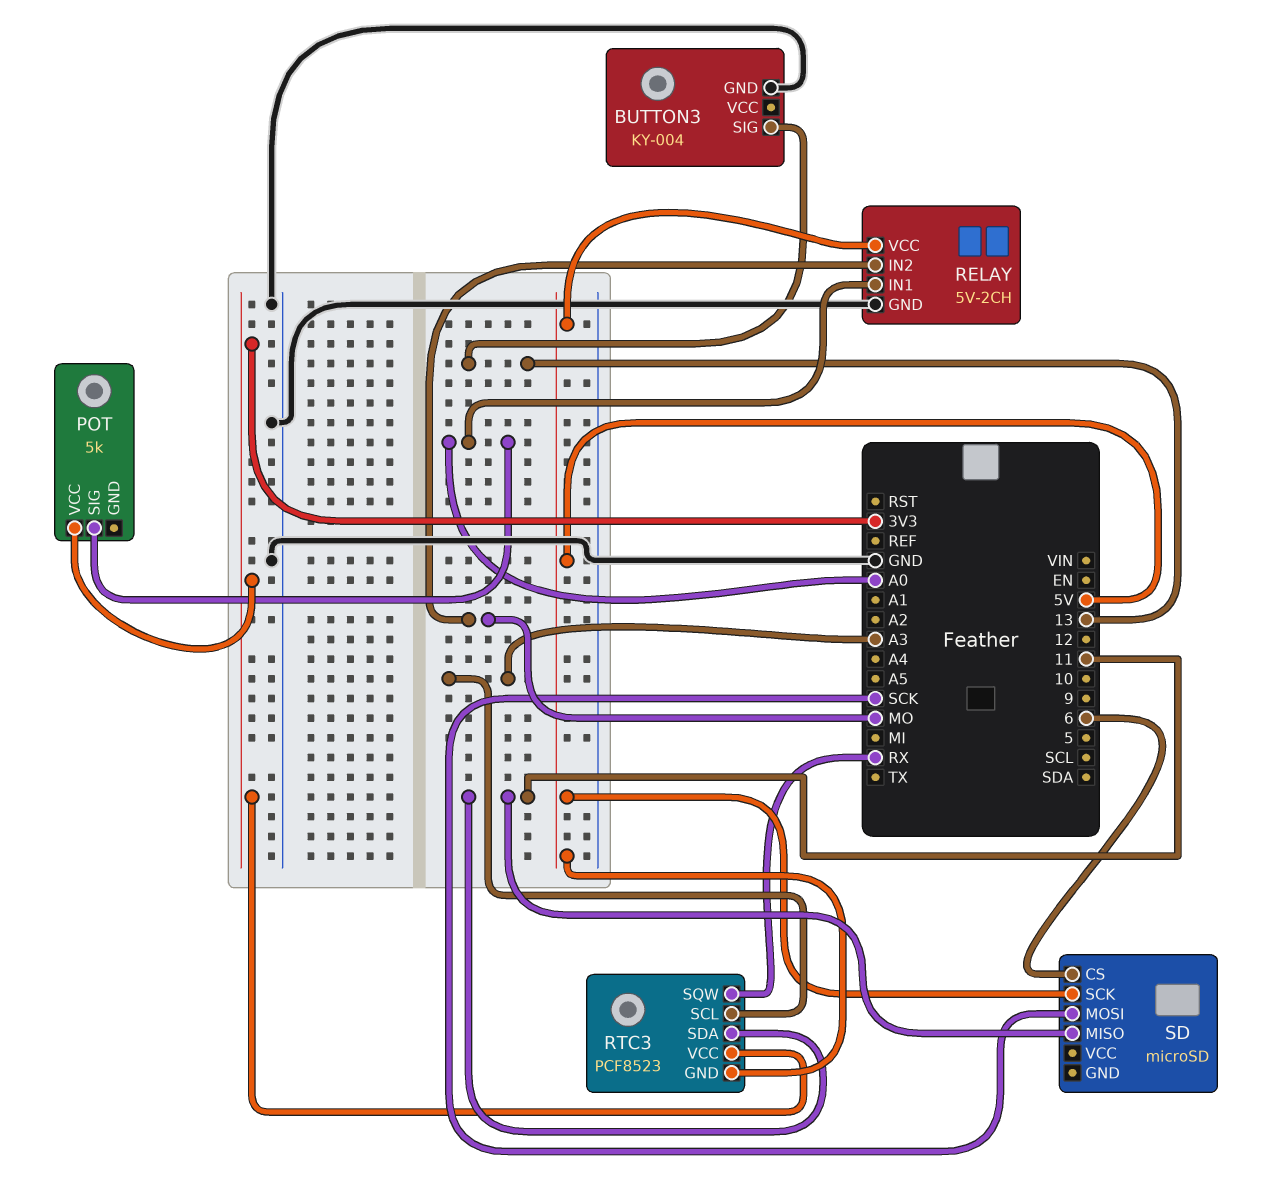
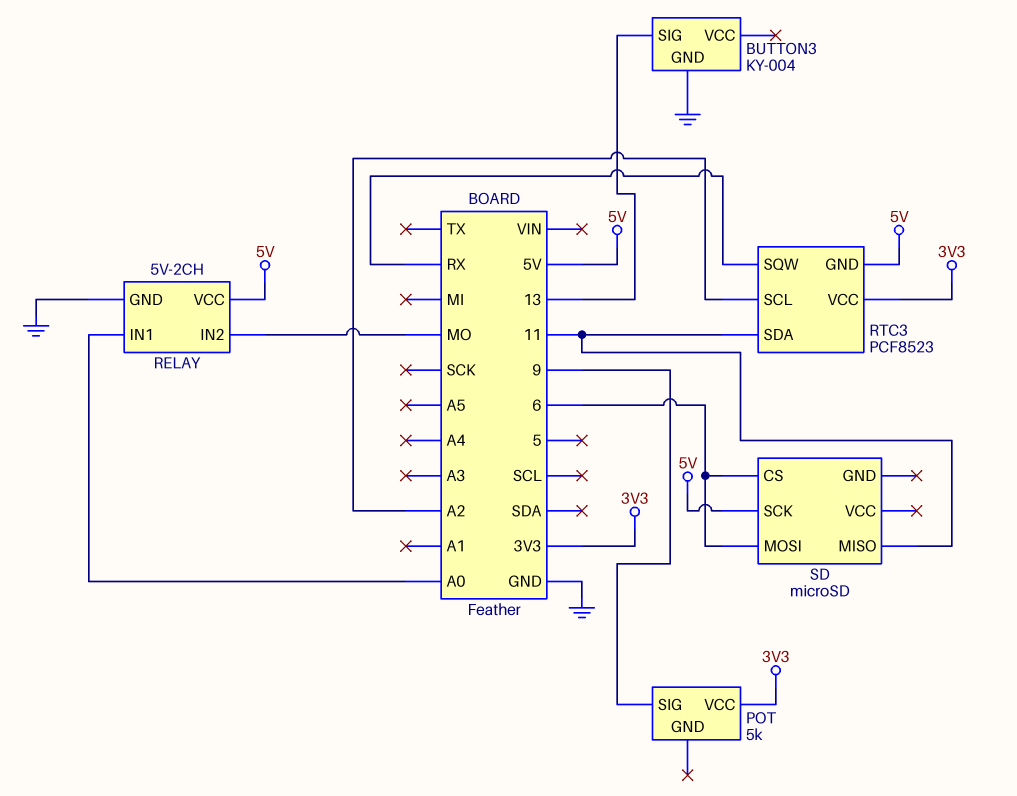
POT pin SIG: A0 -> 9
RTC3 pin SCL: A3 -> A2
SD pin MOSI: SCK -> 6

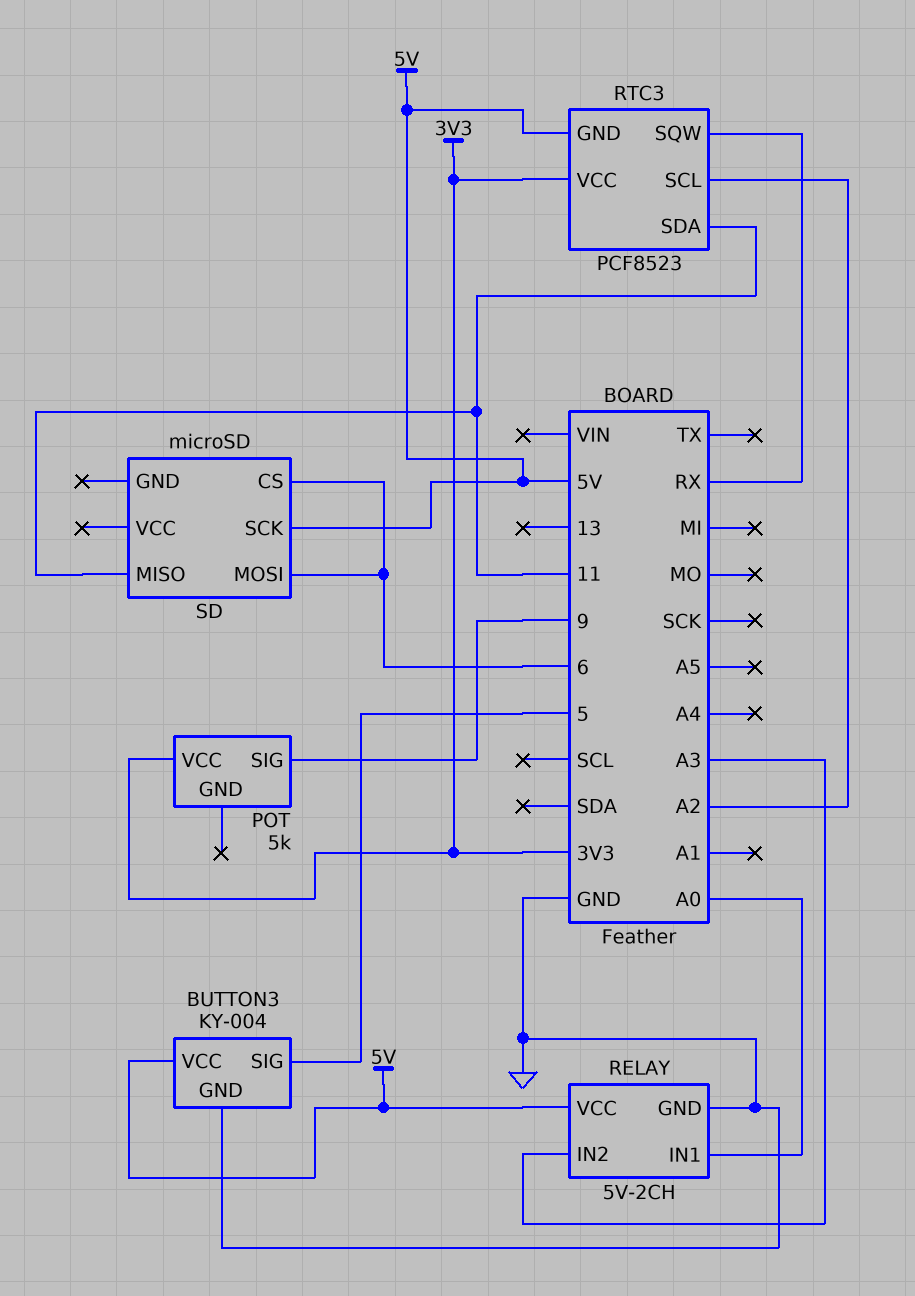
BUTTON3 pin SIG: 13 -> 5
BUTTON3 pin VCC: none -> 5V
RELAY pin IN2: MO -> A3

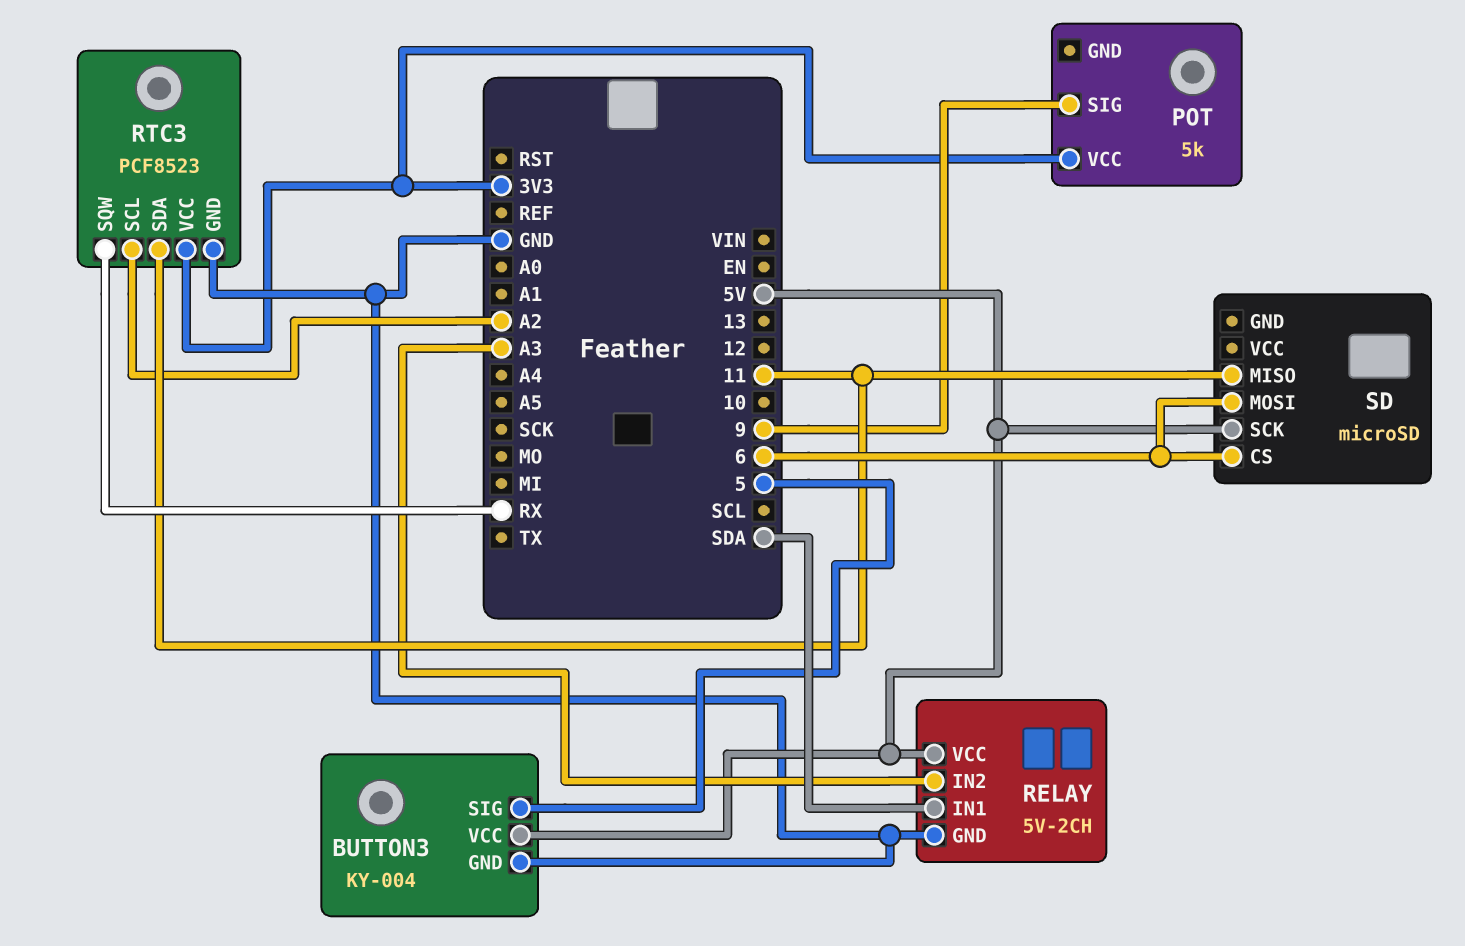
RELAY pin IN1: A0 -> SDA
RTC3 pin GND: 5V -> GND

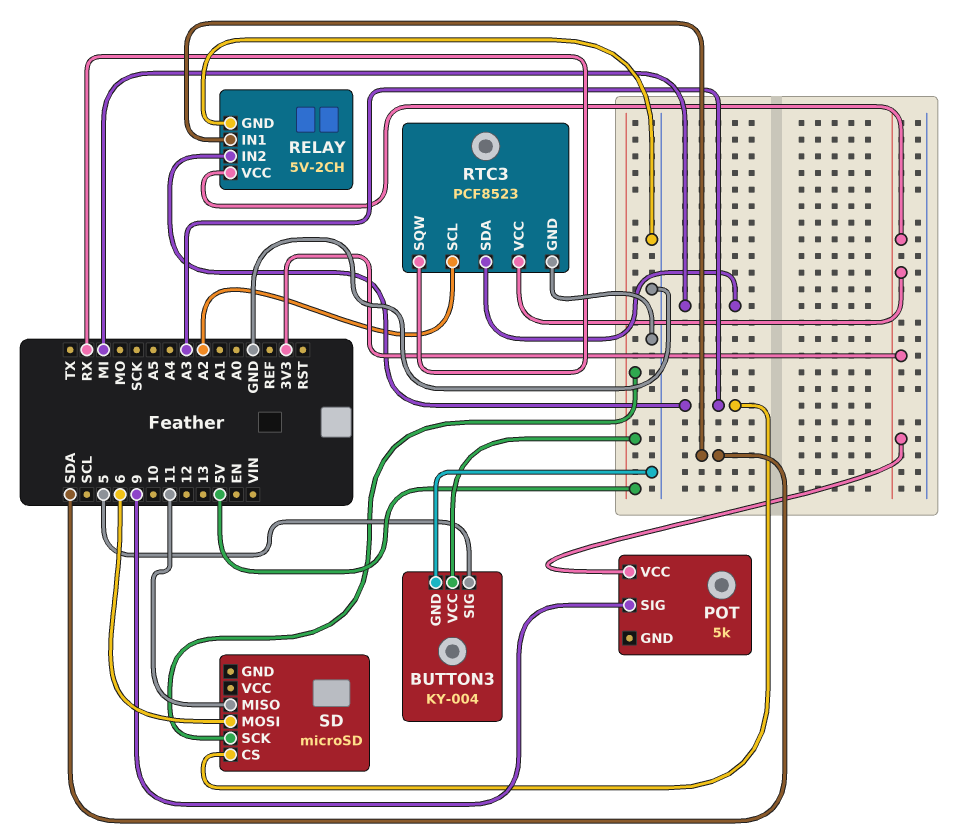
RELAY pin VCC: 5V -> 3V3
RTC3 pin SDA: 11 -> MI
SD pin CS: 6 -> A3

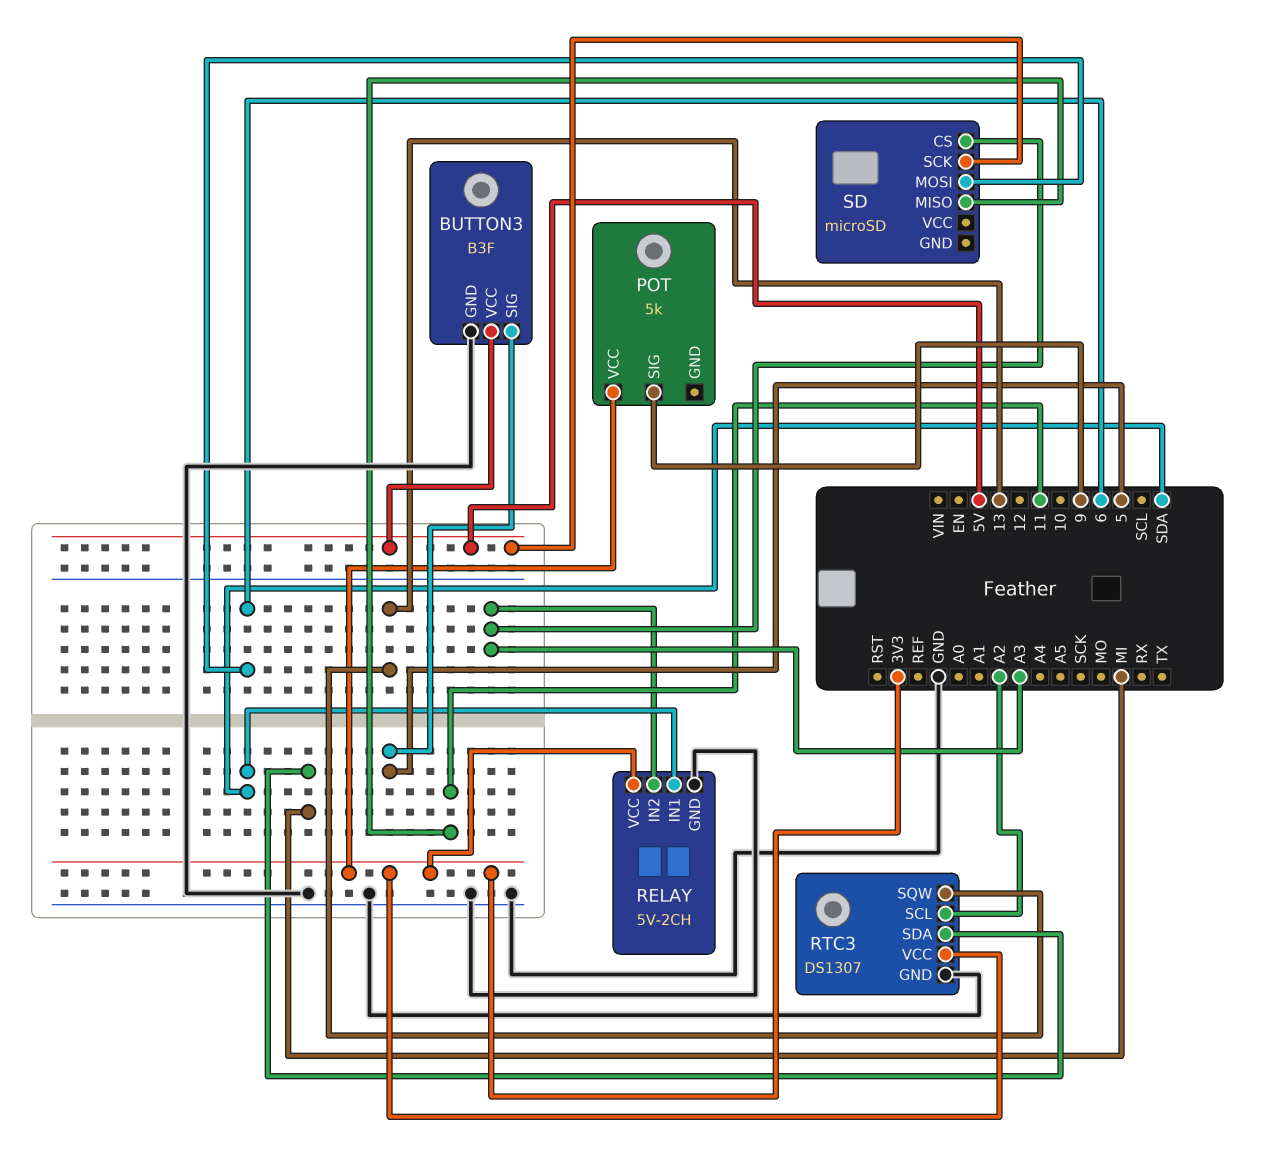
BUTTON3: KY-004 -> B3F
RTC3: PCF8523 -> DS1307
RTC3 pin SQW: RX -> 13

